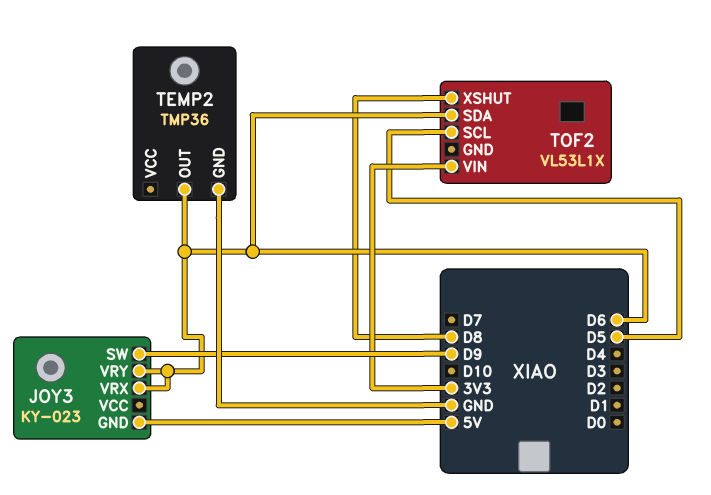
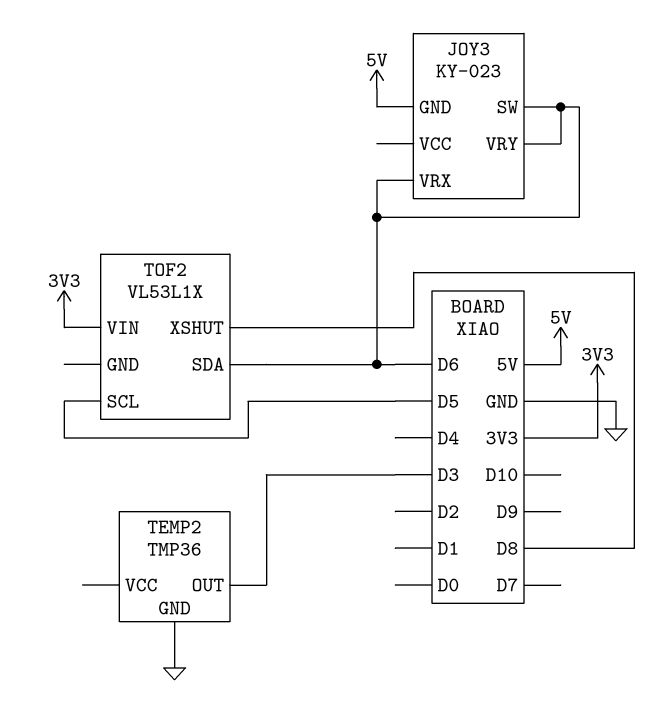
JOY3 pin SW: D9 -> D6
TEMP2 pin OUT: D6 -> D3

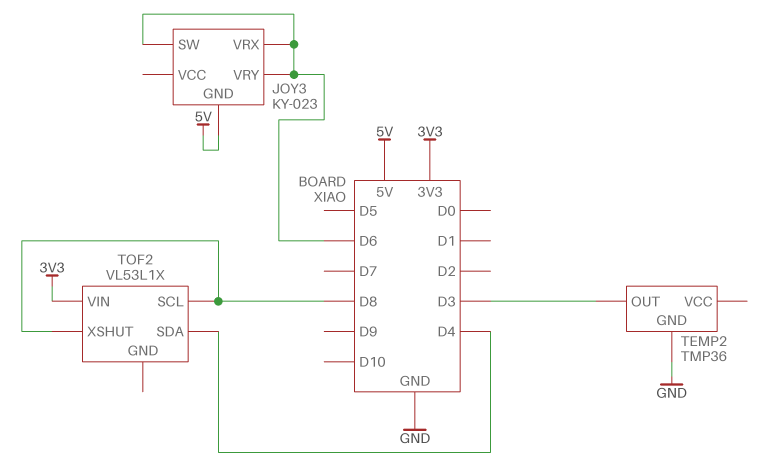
TOF2 pin SCL: D5 -> D8
TOF2 pin SDA: D6 -> D4

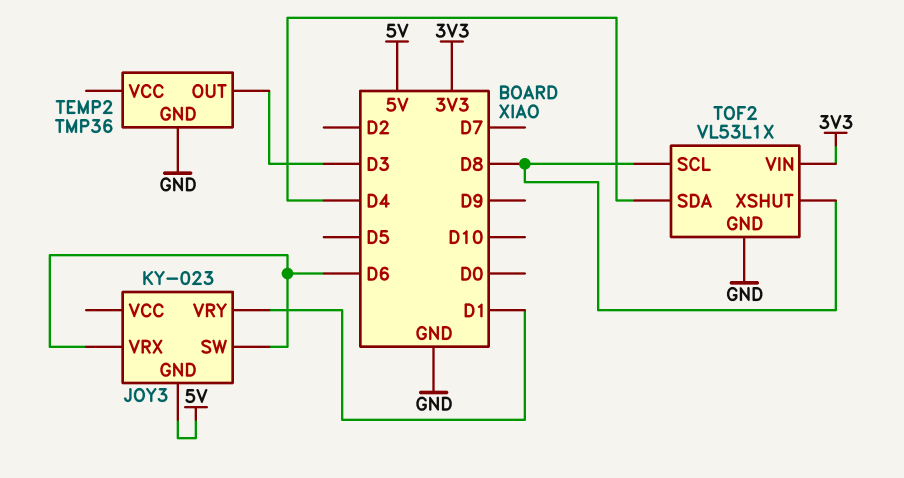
JOY3 pin VRY: D6 -> D1
TOF2 pin GND: none -> GND

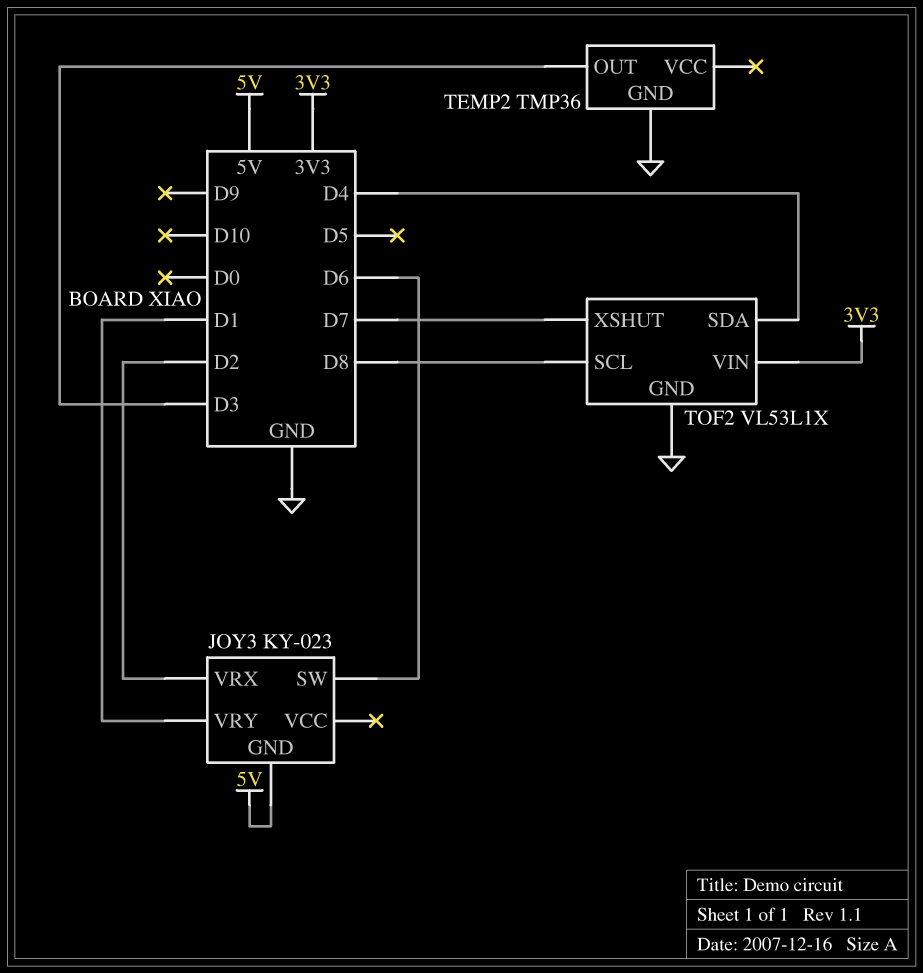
JOY3 pin VRX: D6 -> D2
TOF2 pin XSHUT: D8 -> D7

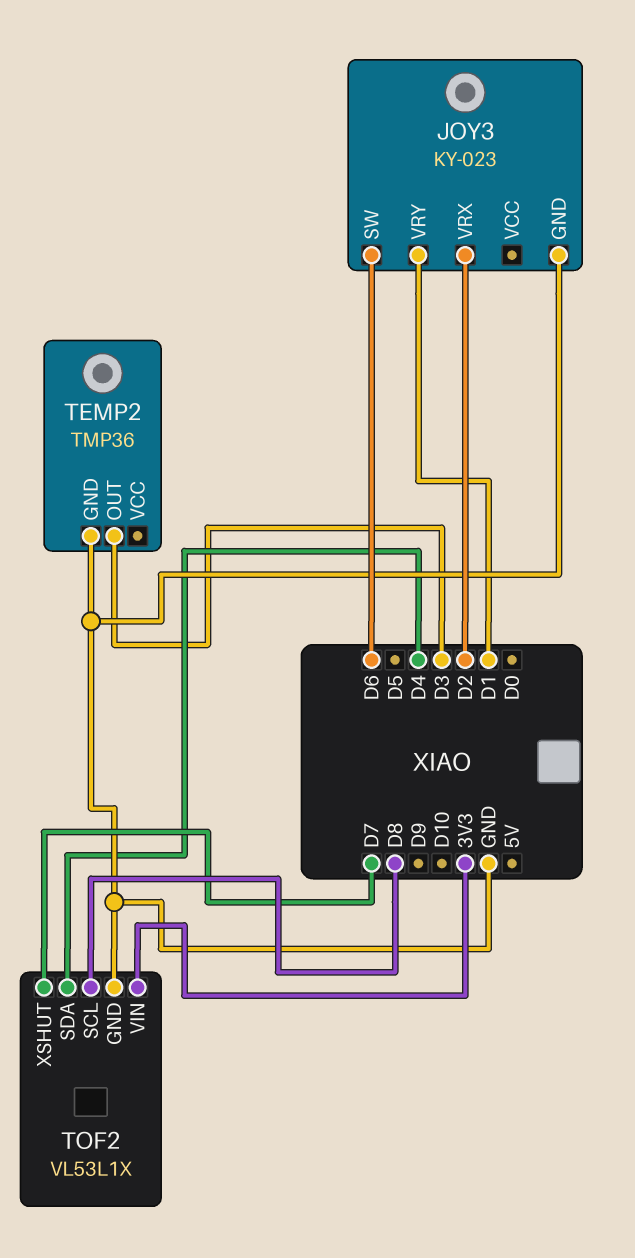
JOY3 pin GND: 5V -> GND

